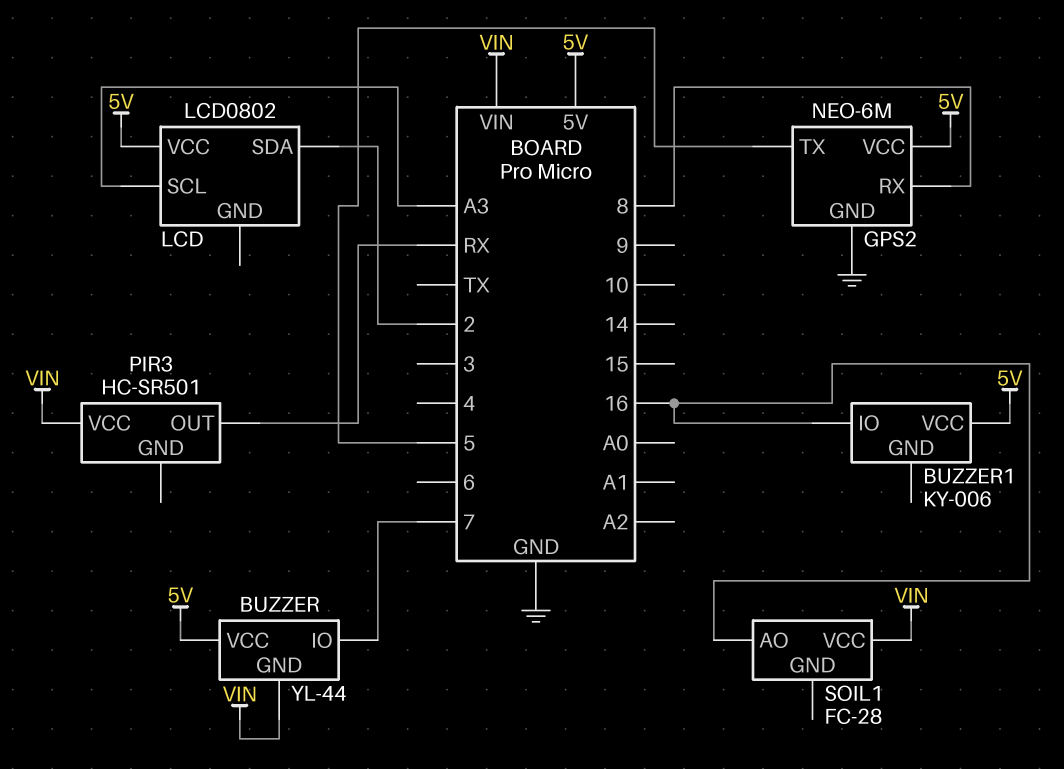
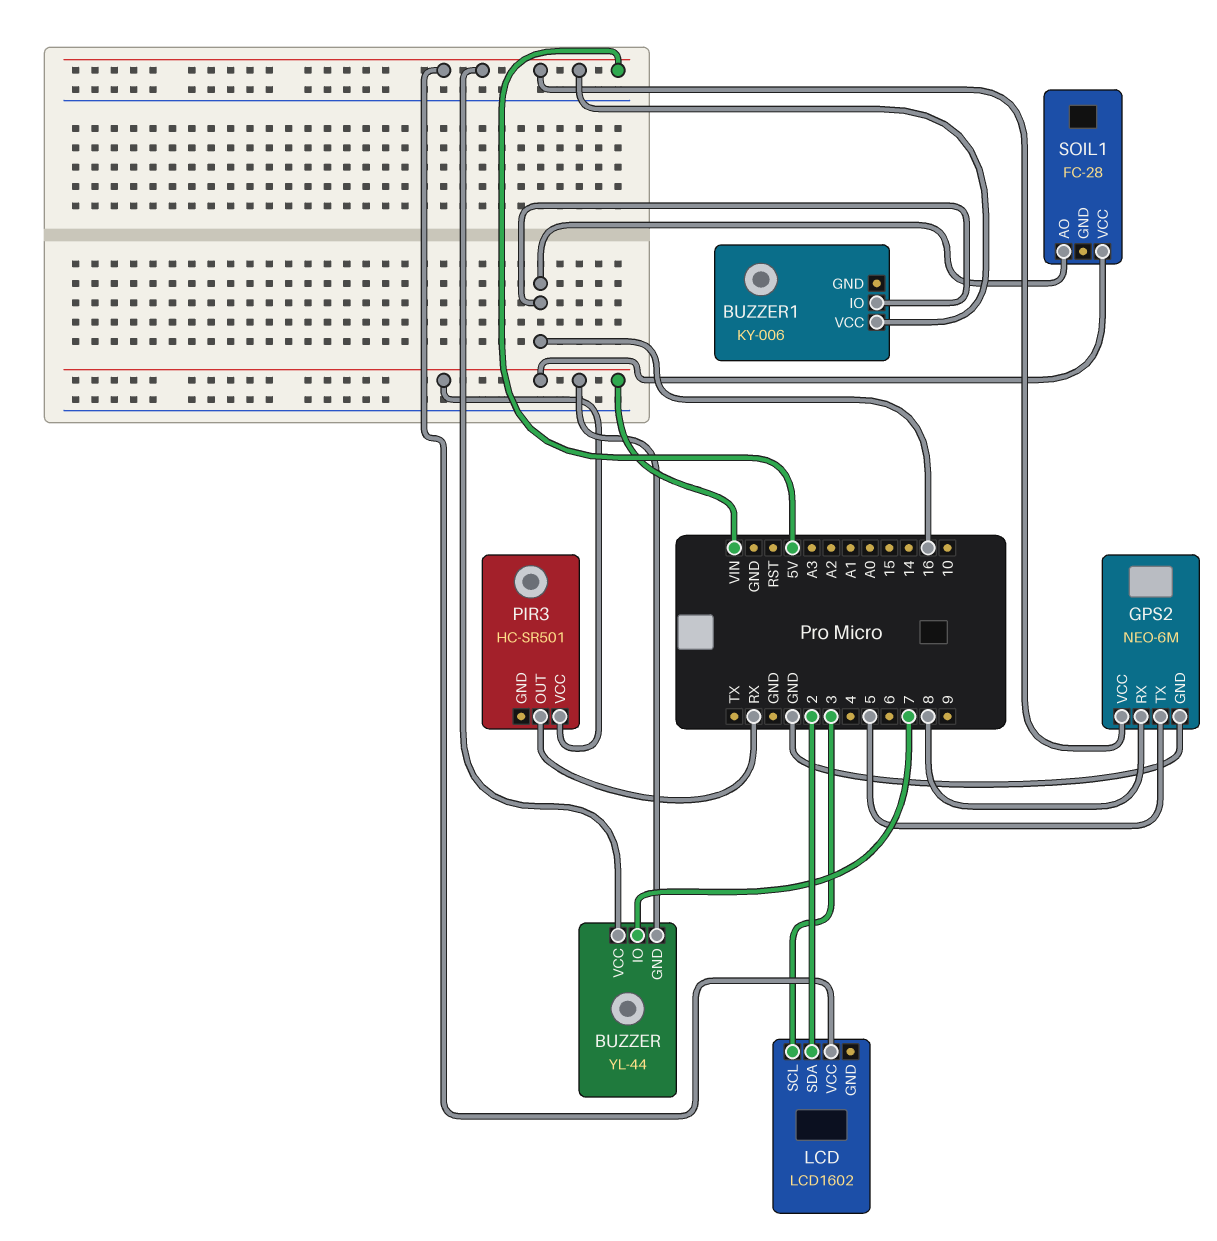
LCD: LCD0802 -> LCD1602
LCD pin SCL: A3 -> 3

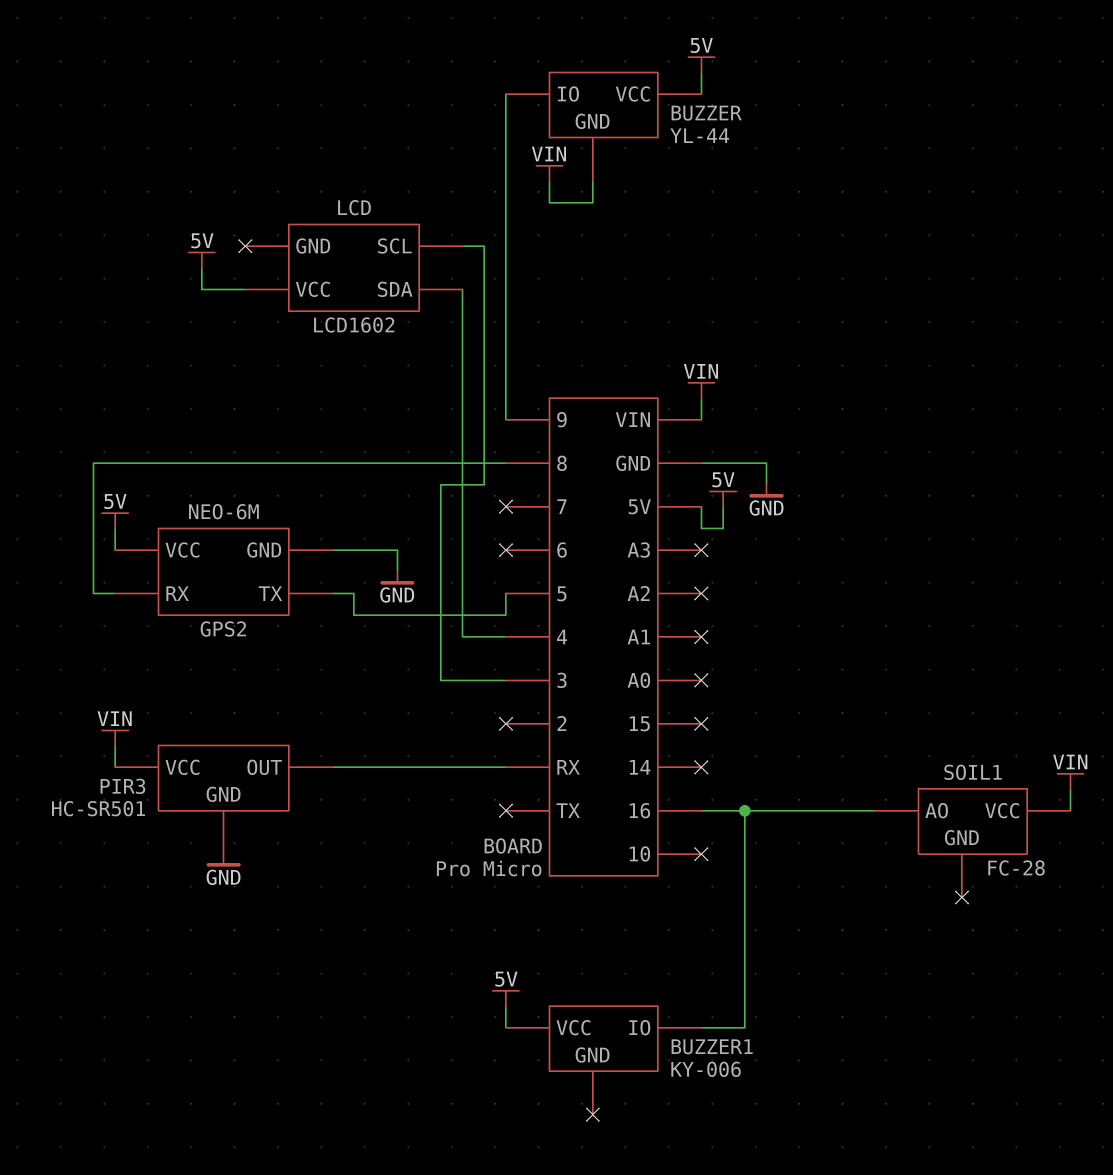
BUZZER pin IO: 7 -> 9
LCD pin SDA: 2 -> 4
PIR3 pin GND: none -> GND

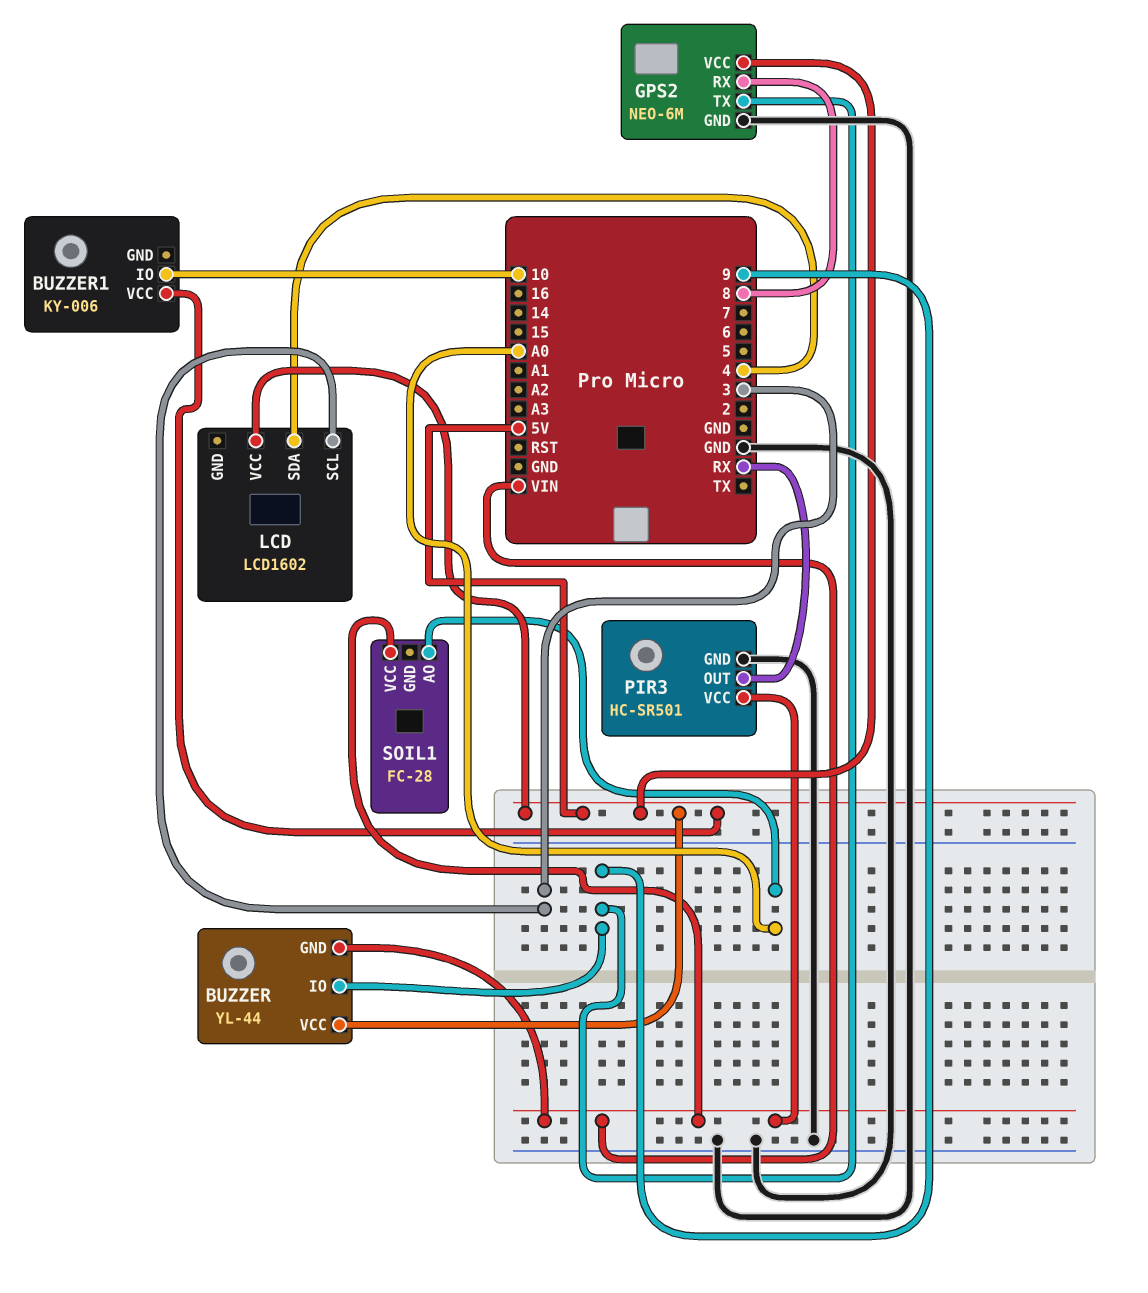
BUZZER1 pin IO: 16 -> 10
GPS2 pin TX: 5 -> 9
SOIL1 pin AO: 16 -> A0

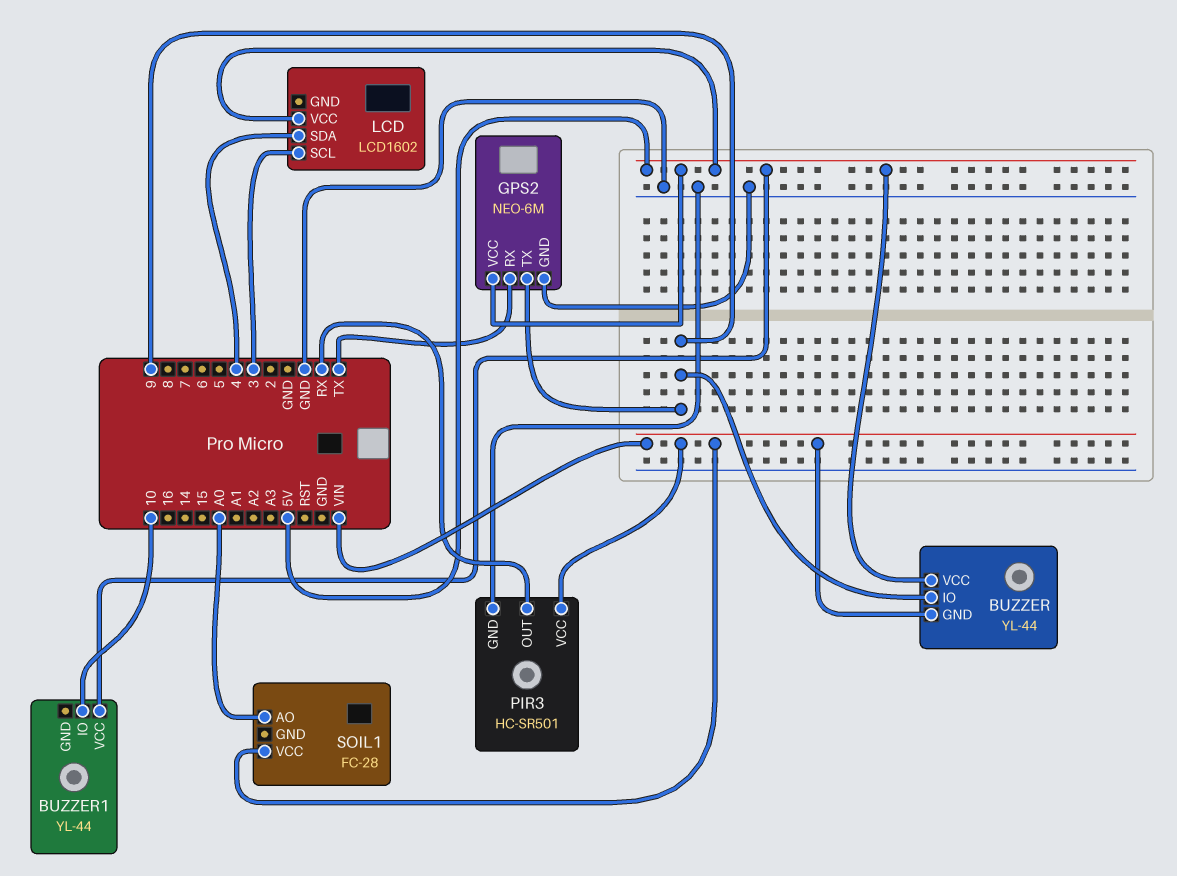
BUZZER1: KY-006 -> YL-44
GPS2 pin RX: 8 -> TX

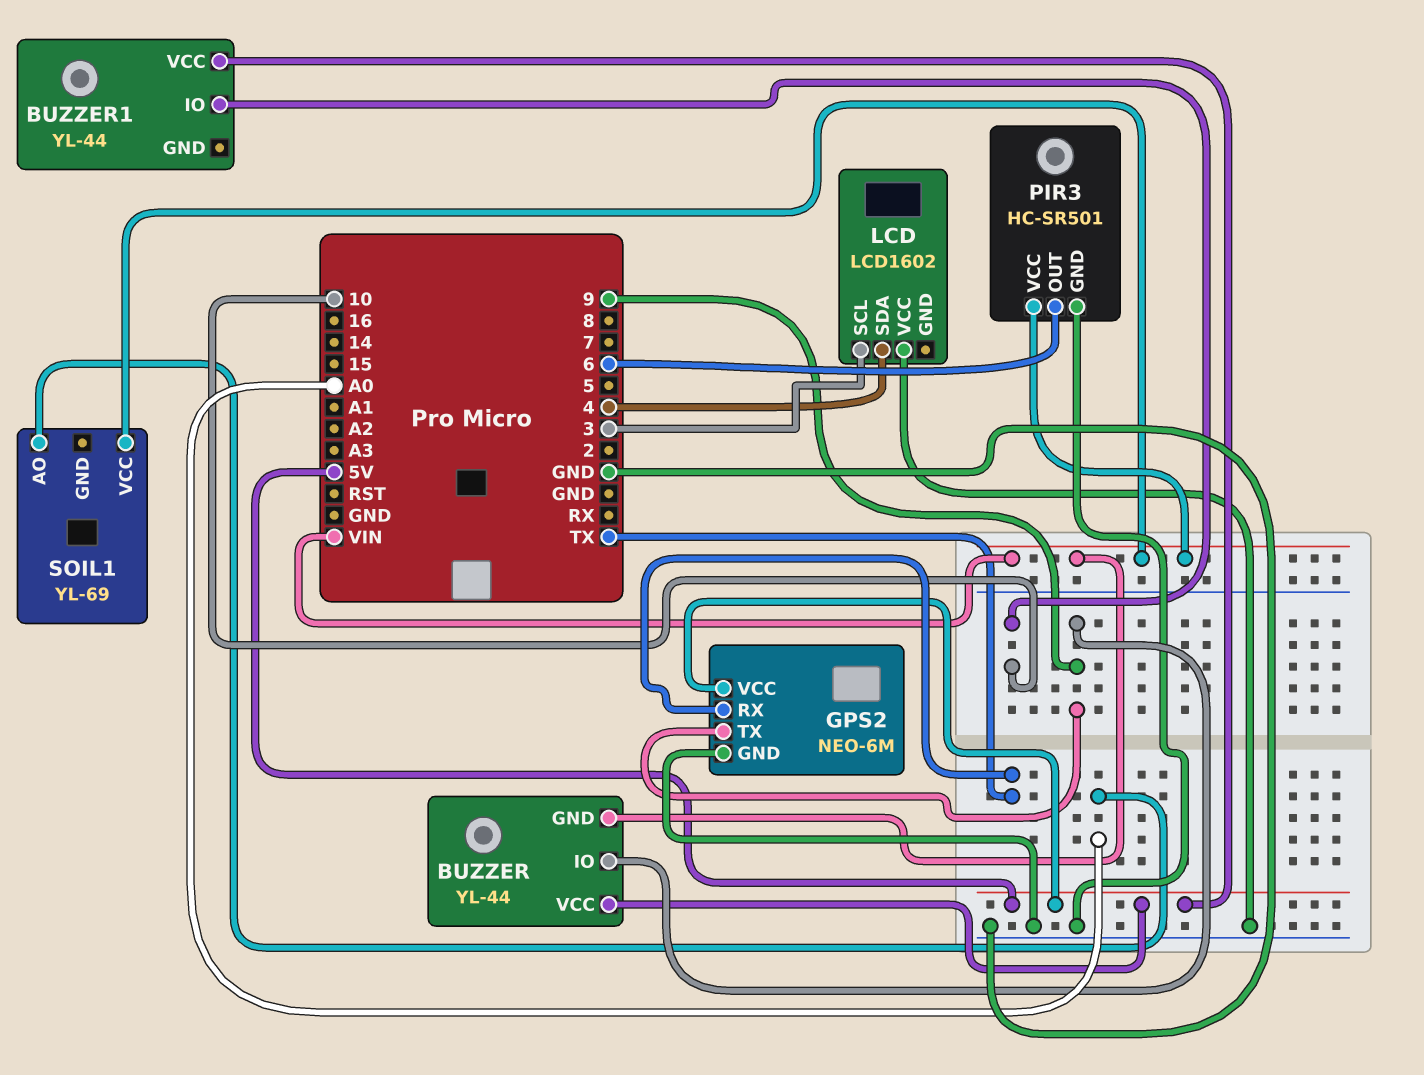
LCD pin VCC: 5V -> GND
PIR3 pin OUT: RX -> 6
SOIL1: FC-28 -> YL-69

